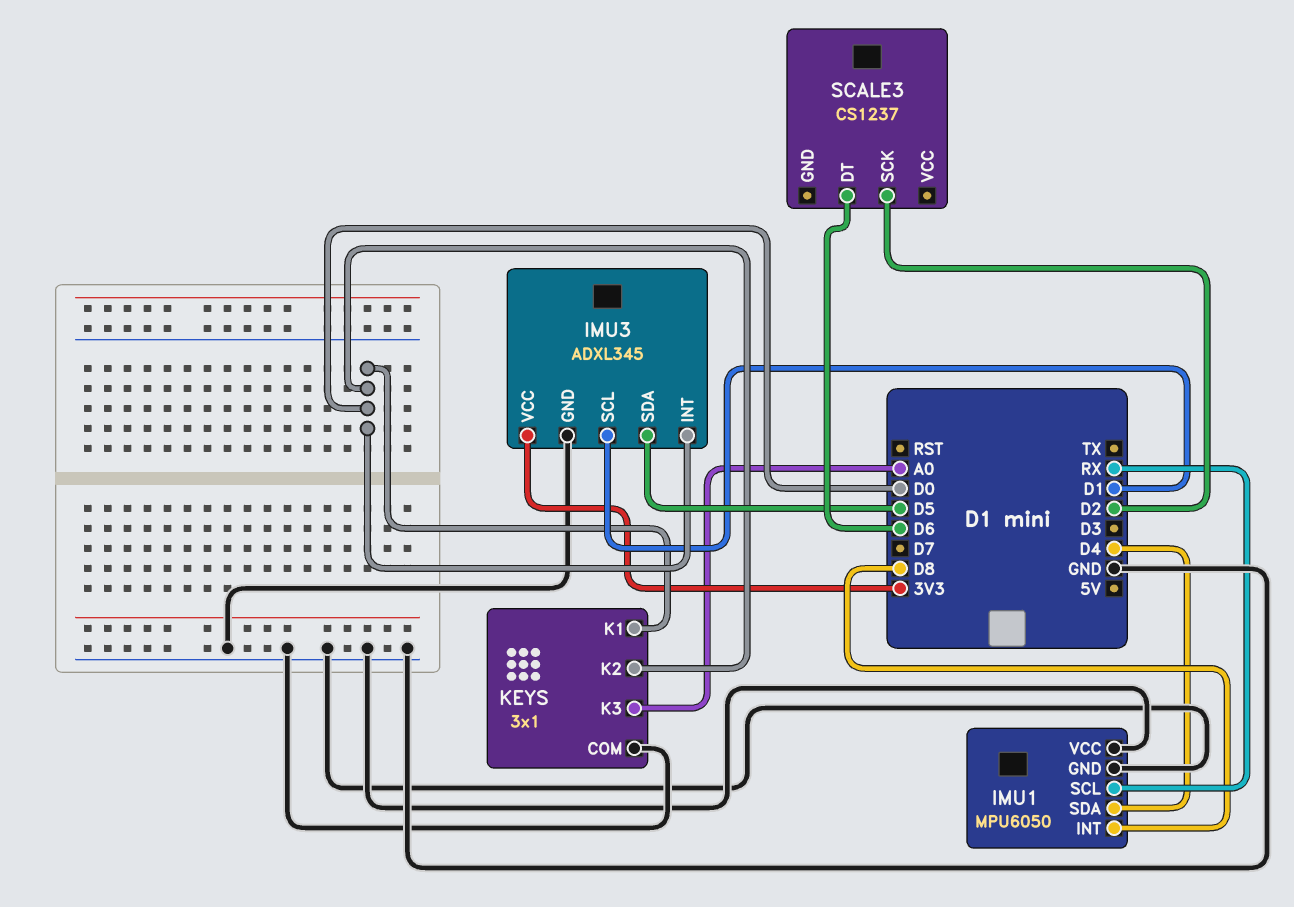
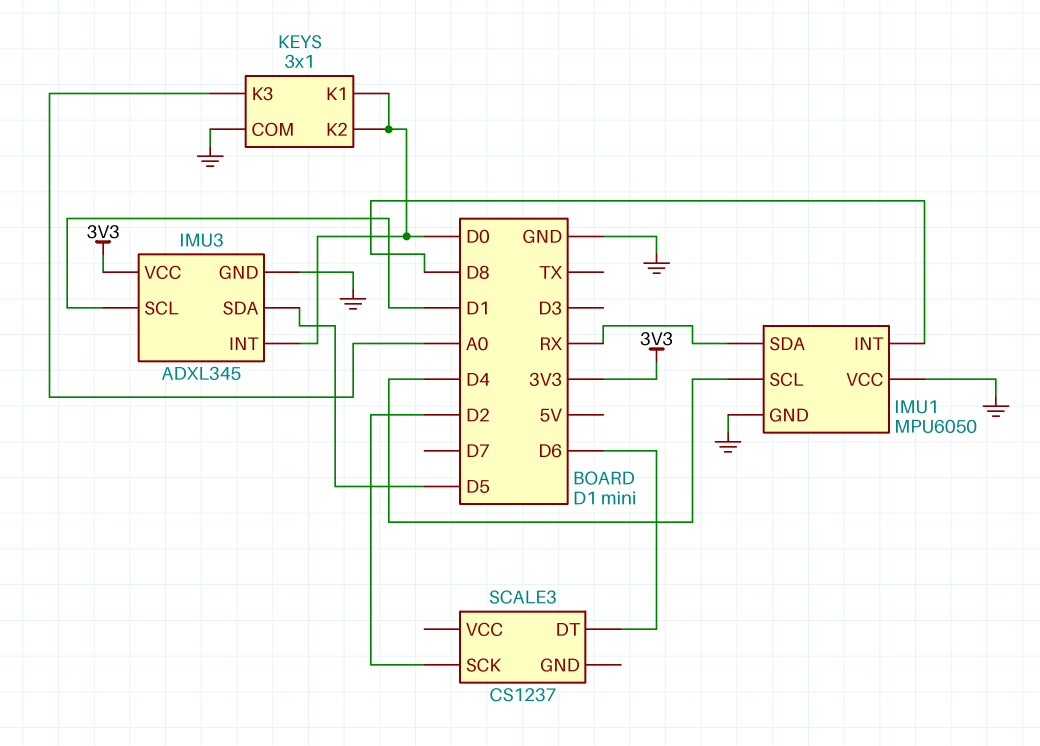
IMU1 pin SCL: RX -> D4
IMU1 pin SDA: D4 -> RX

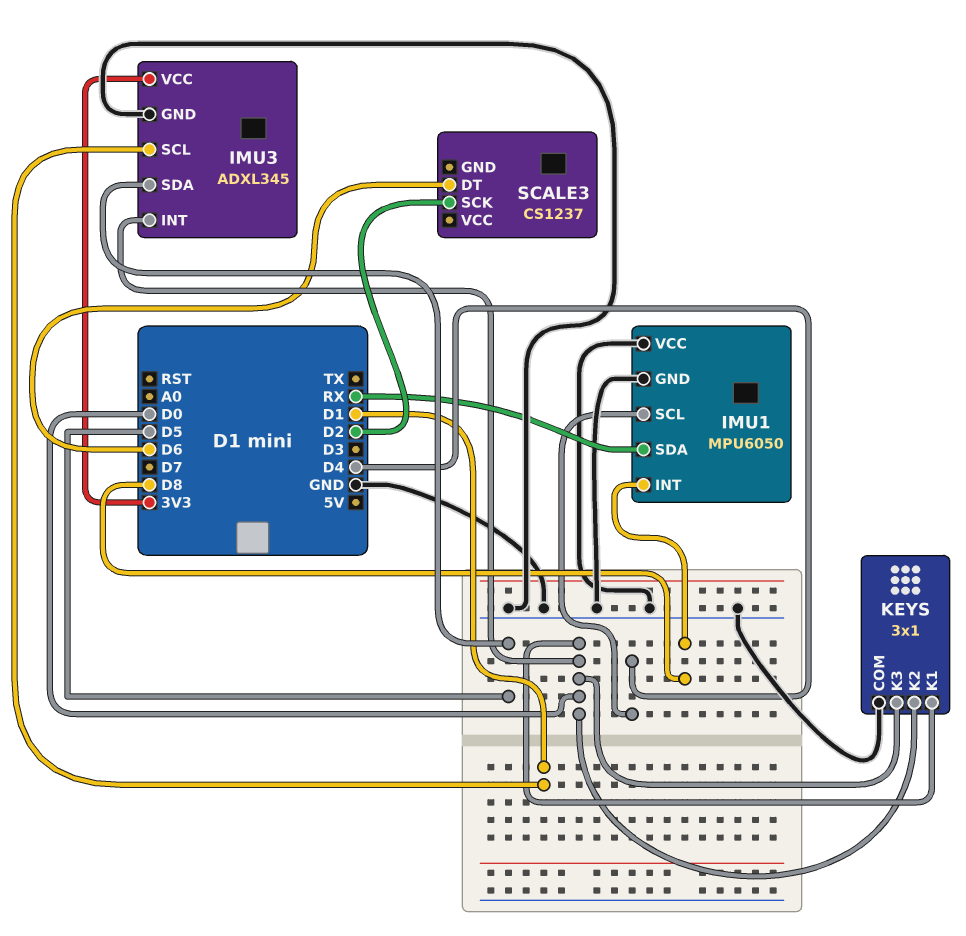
KEYS pin K3: A0 -> D0

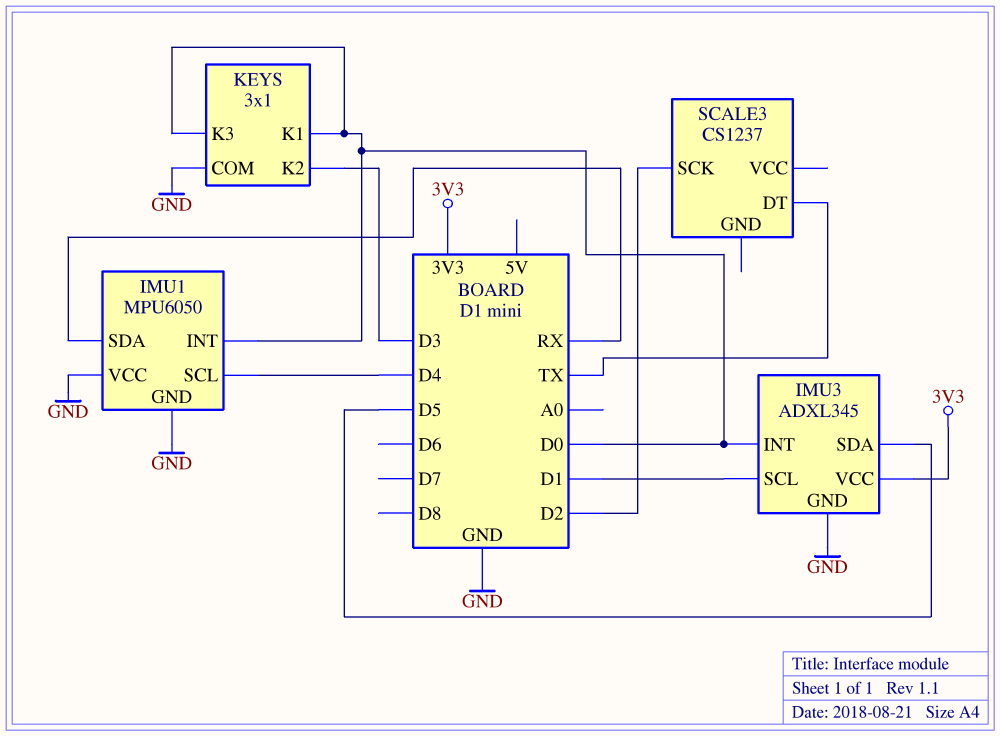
IMU1 pin INT: D8 -> D0
KEYS pin K2: D0 -> D3
SCALE3 pin DT: D6 -> TX

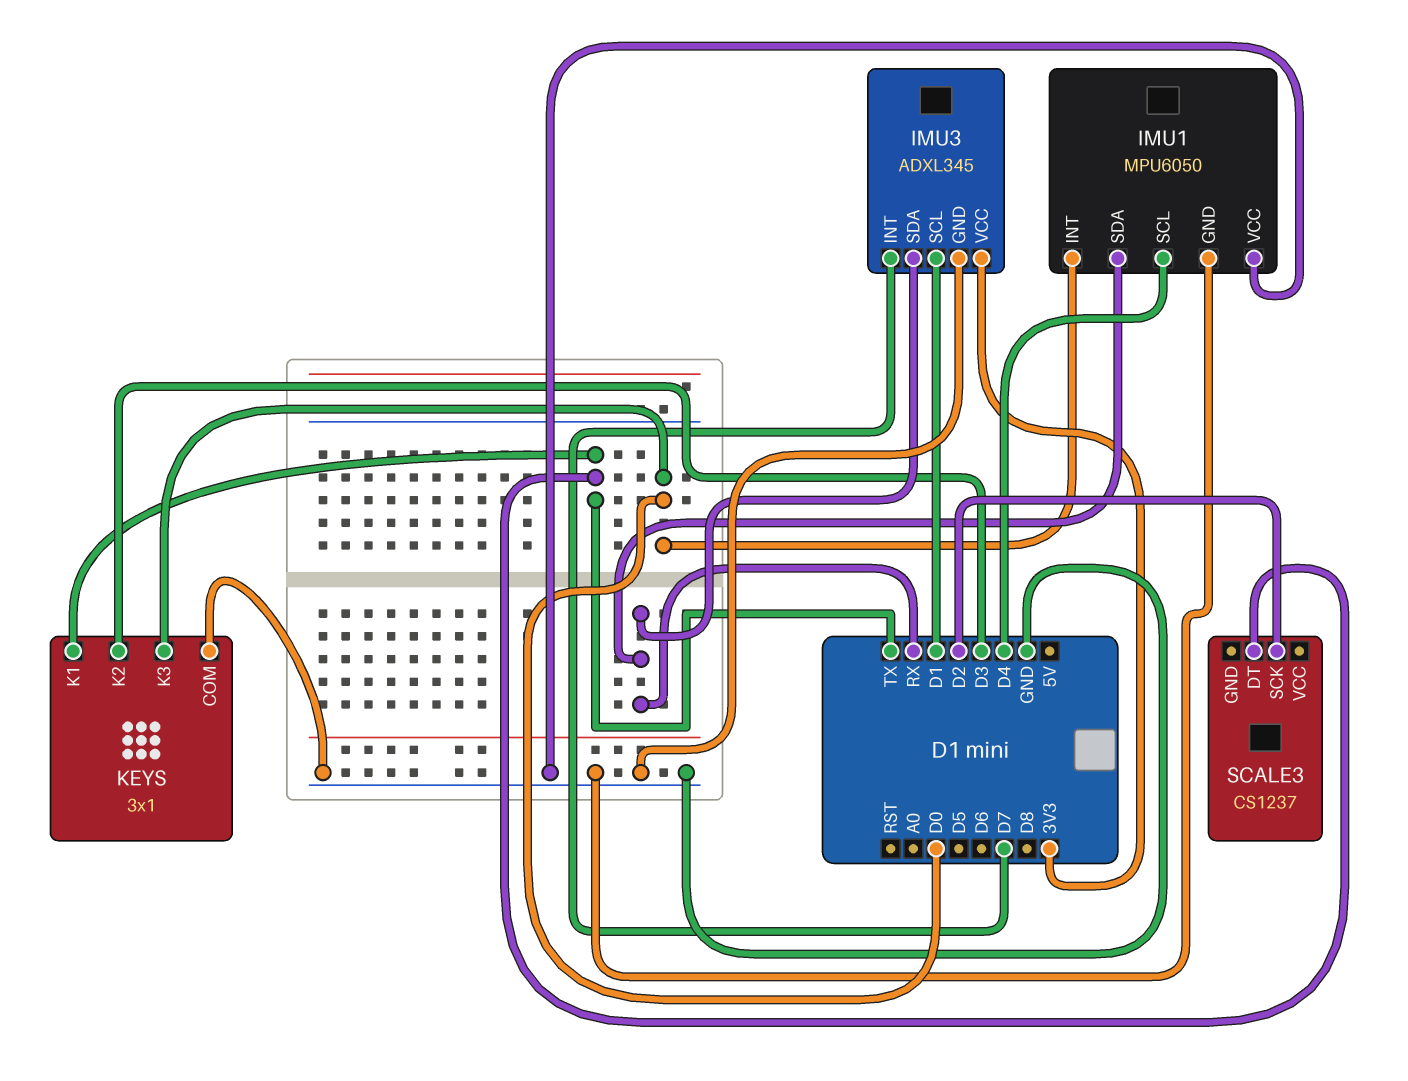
IMU3 pin INT: D0 -> D7
IMU3 pin SDA: D5 -> RX
KEYS pin K1: D0 -> TX

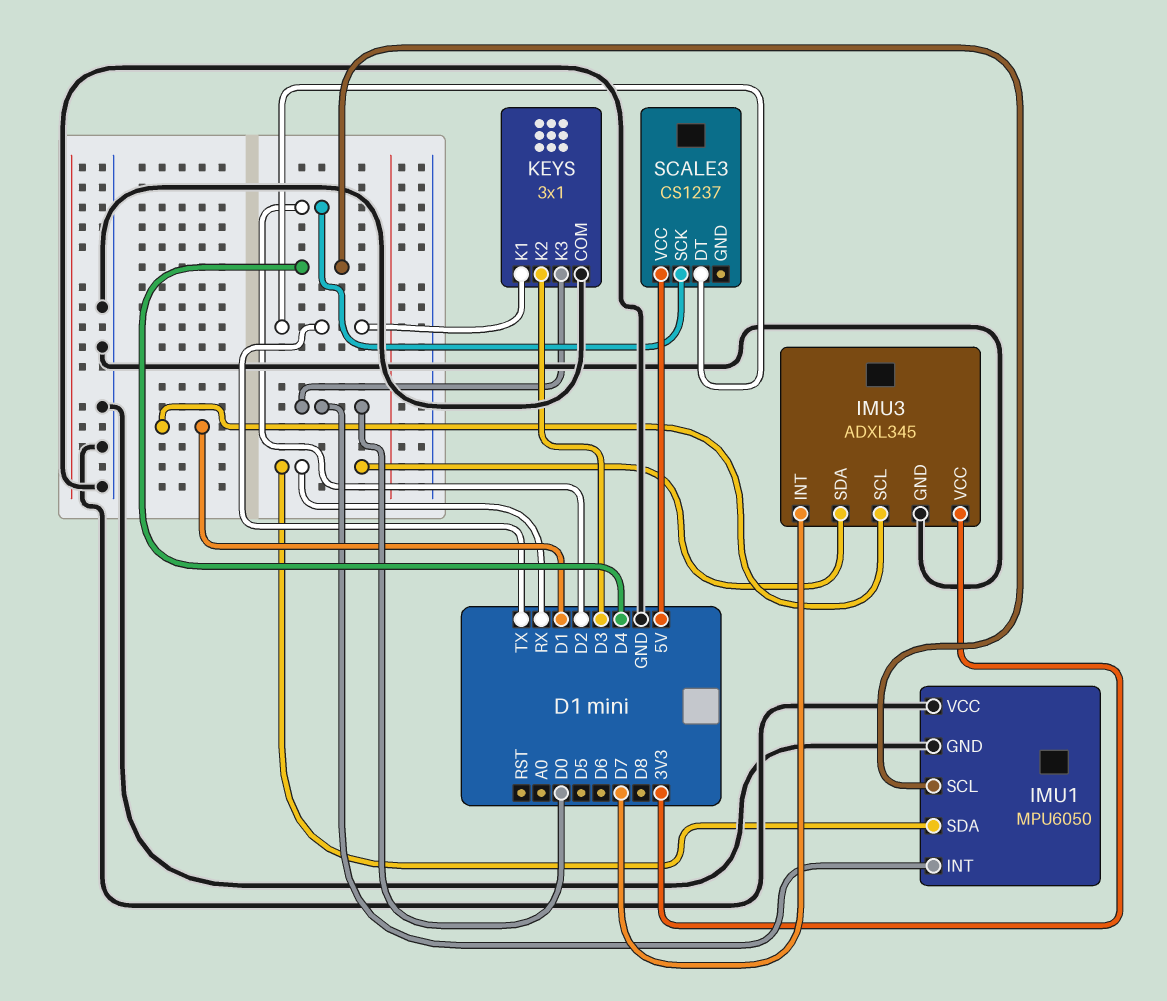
SCALE3 pin VCC: none -> 5V

